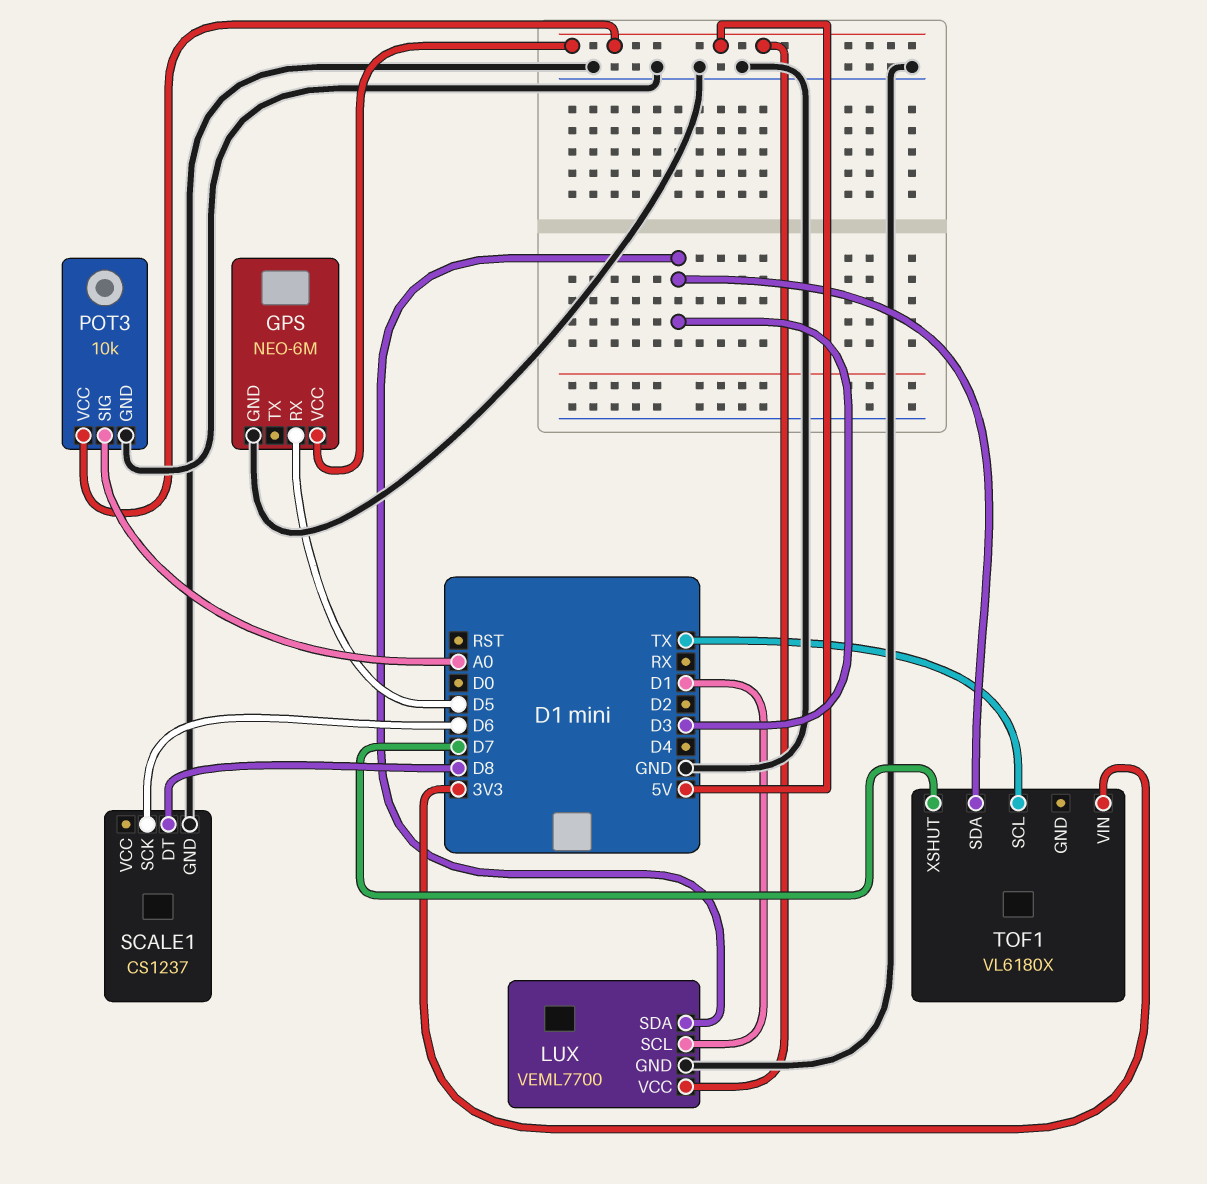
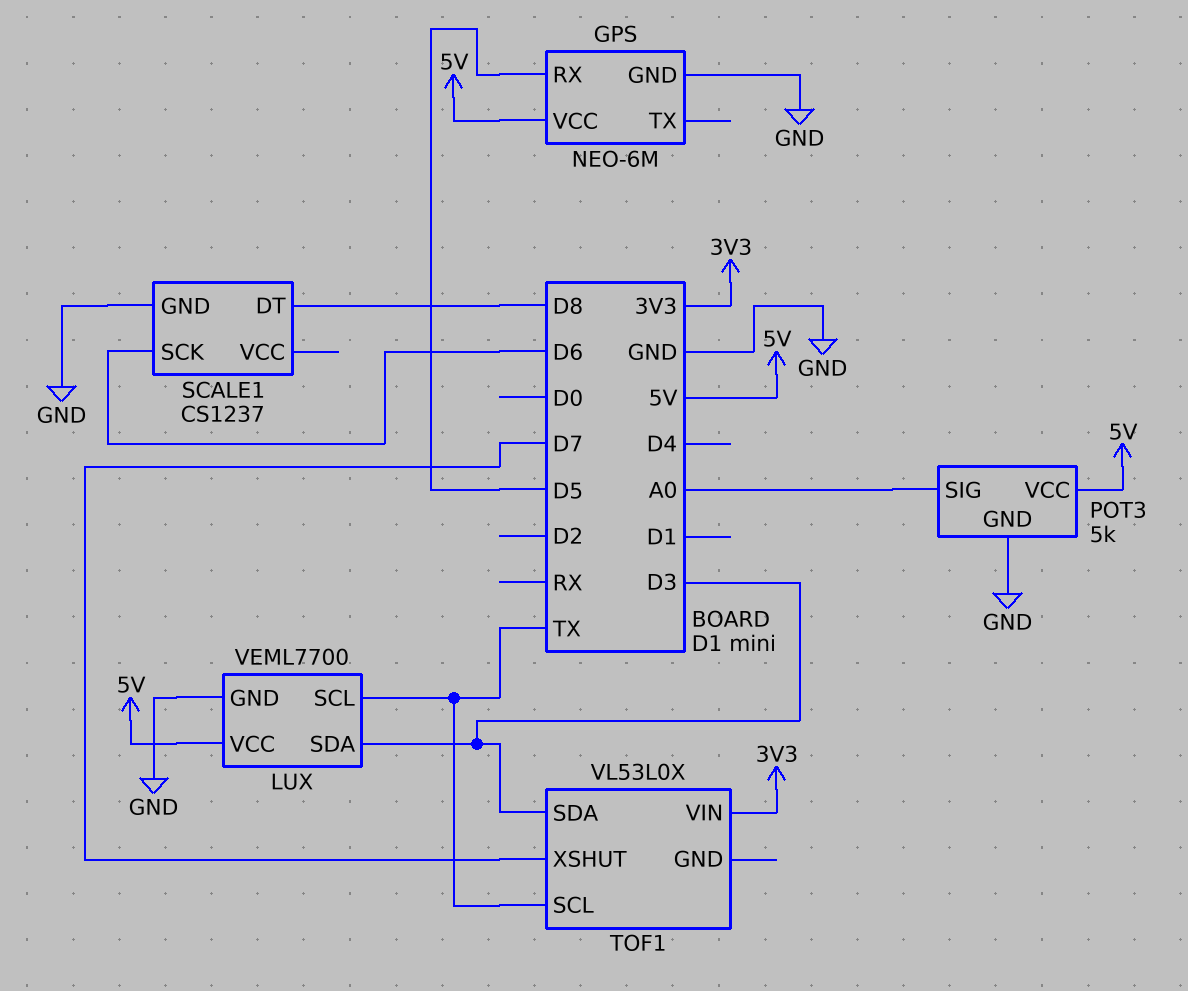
LUX pin SCL: D1 -> TX
POT3: 10k -> 5k
TOF1: VL6180X -> VL53L0X

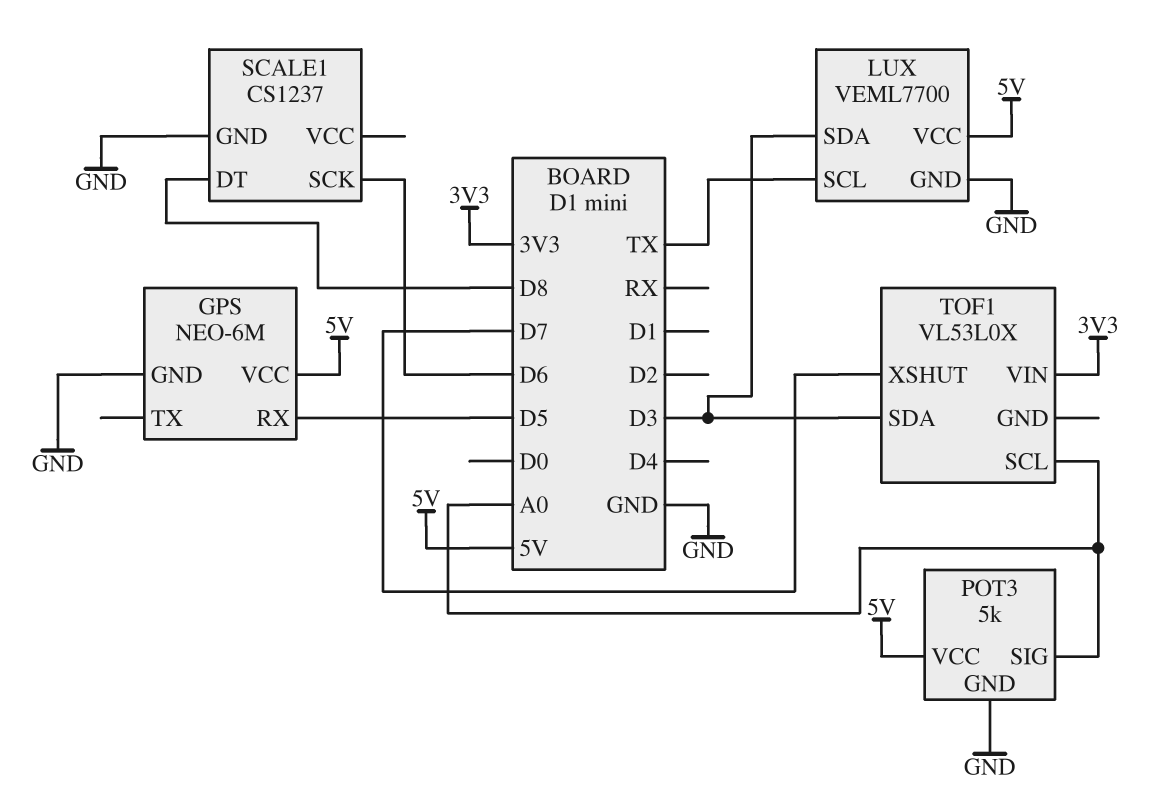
TOF1 pin SCL: TX -> A0

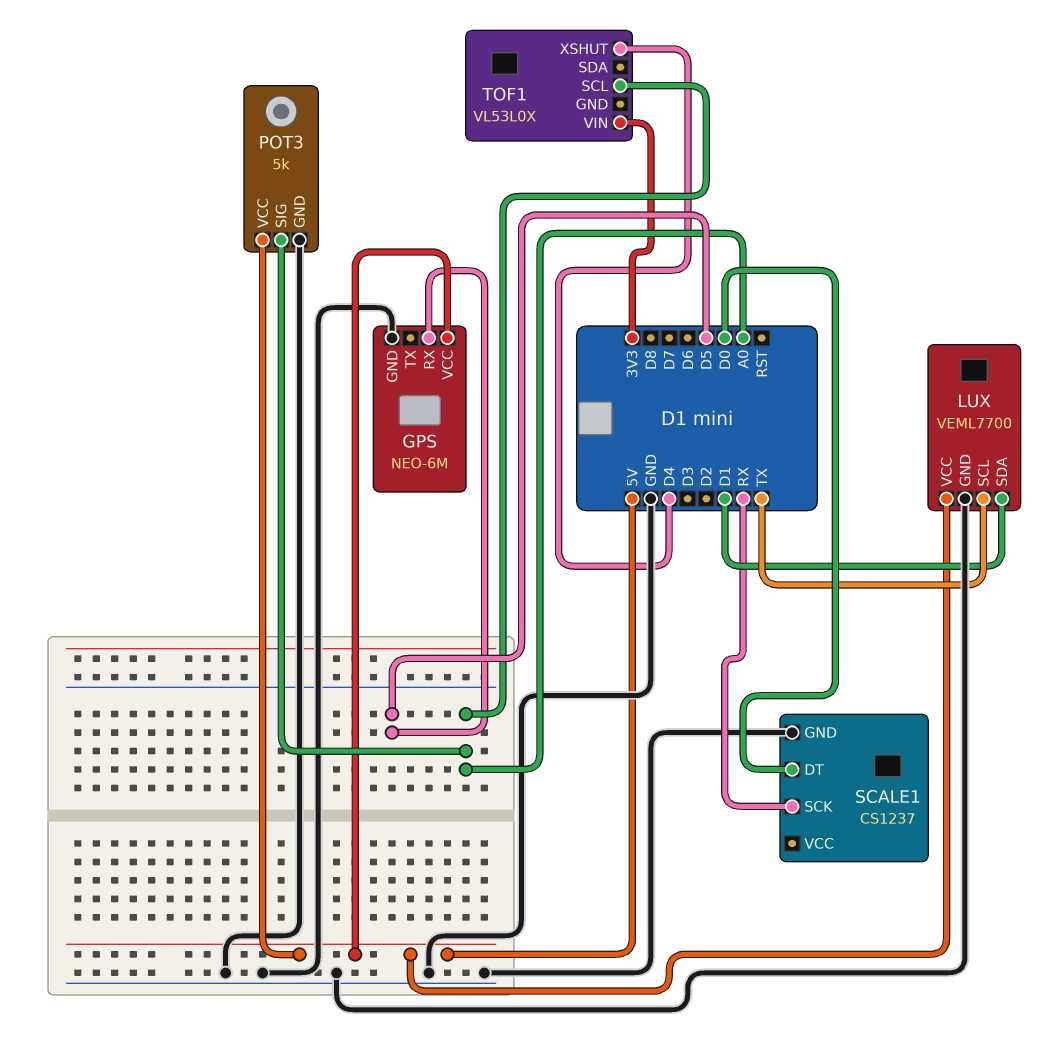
LUX pin SDA: D3 -> D1
SCALE1 pin DT: D8 -> D0
SCALE1 pin SCK: D6 -> RX
TOF1 pin SDA: D3 -> none
TOF1 pin XSHUT: D7 -> D4

